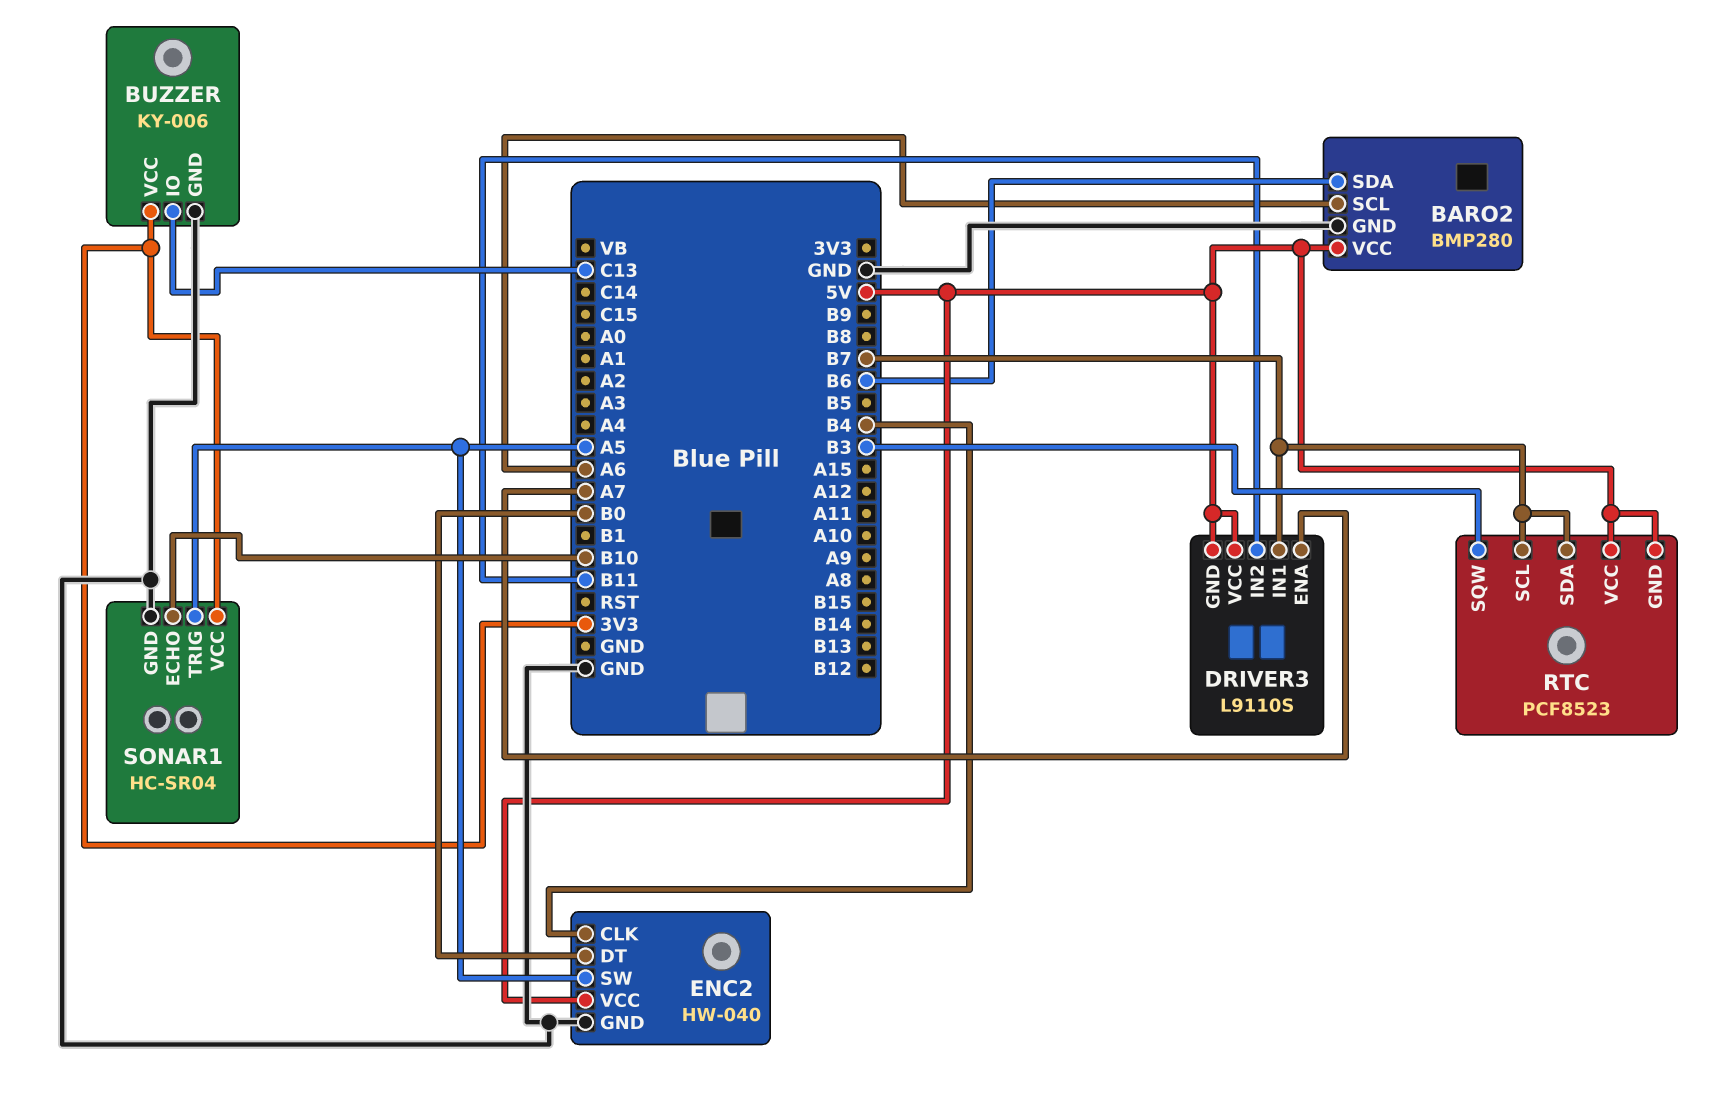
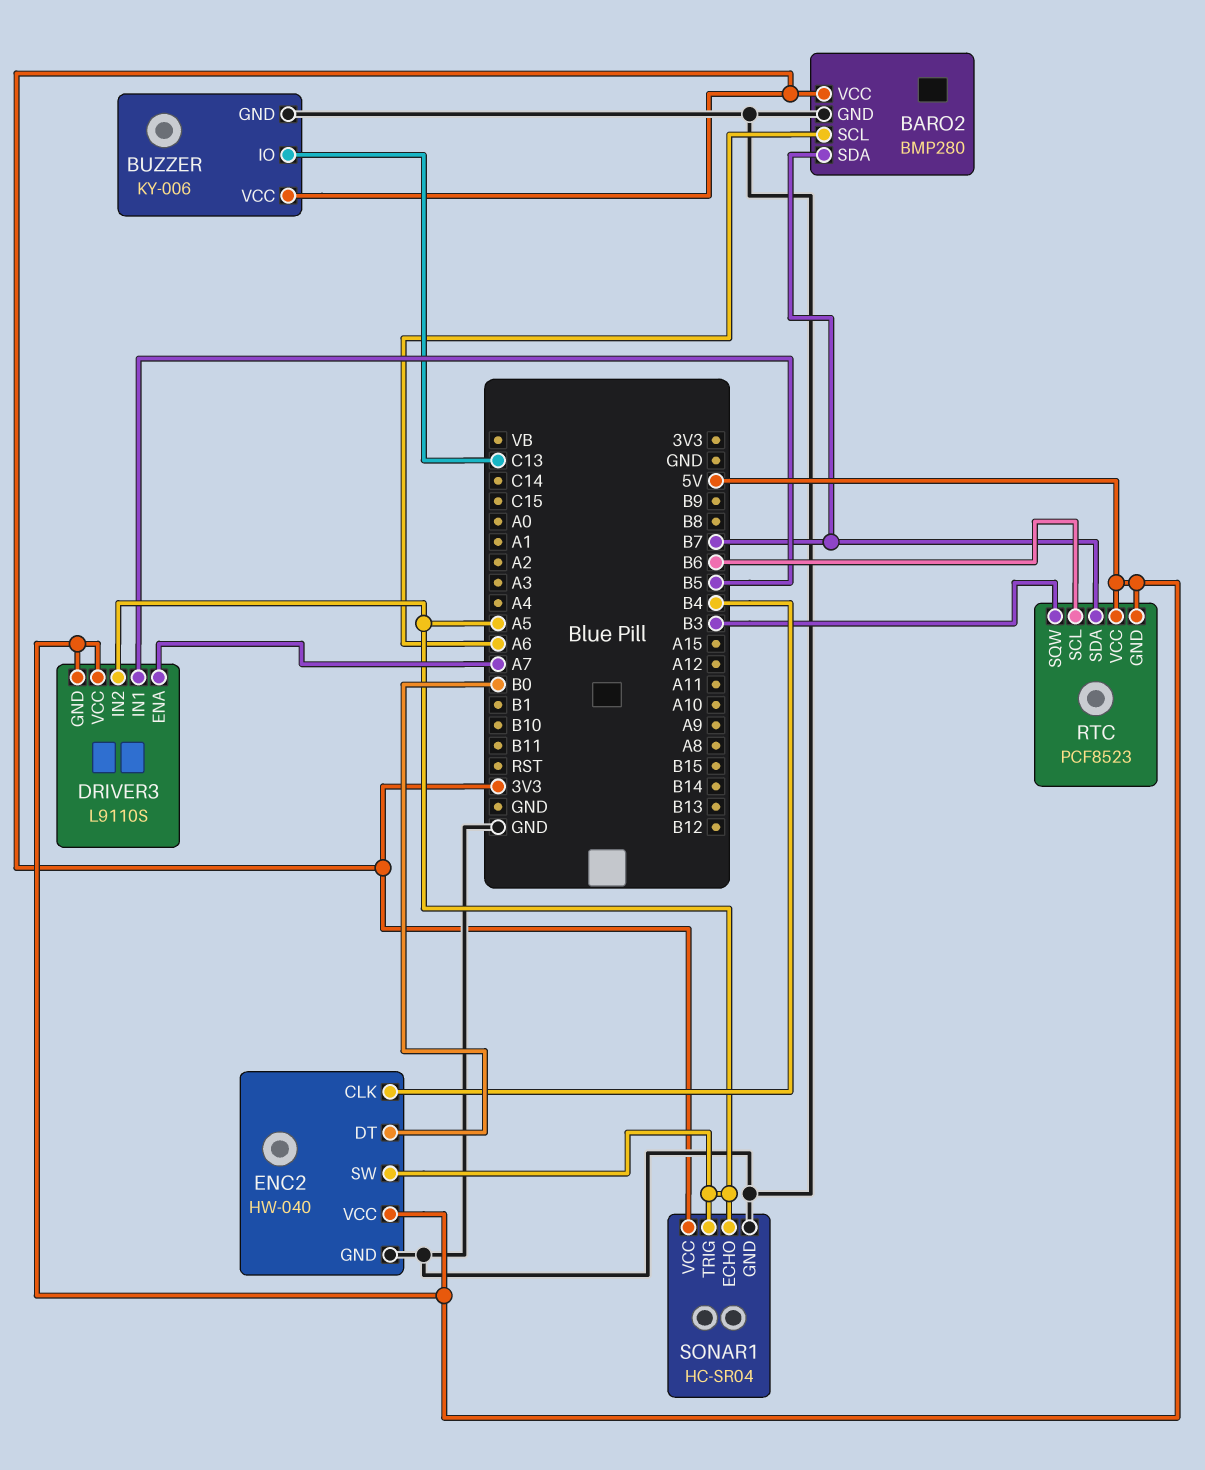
BARO2 pin SDA: B6 -> B7
BARO2 pin VCC: 5V -> 3V3
DRIVER3 pin IN1: B7 -> B5
DRIVER3 pin IN2: B11 -> A5
RTC pin SCL: B7 -> B6
SONAR1 pin ECHO: B10 -> A5

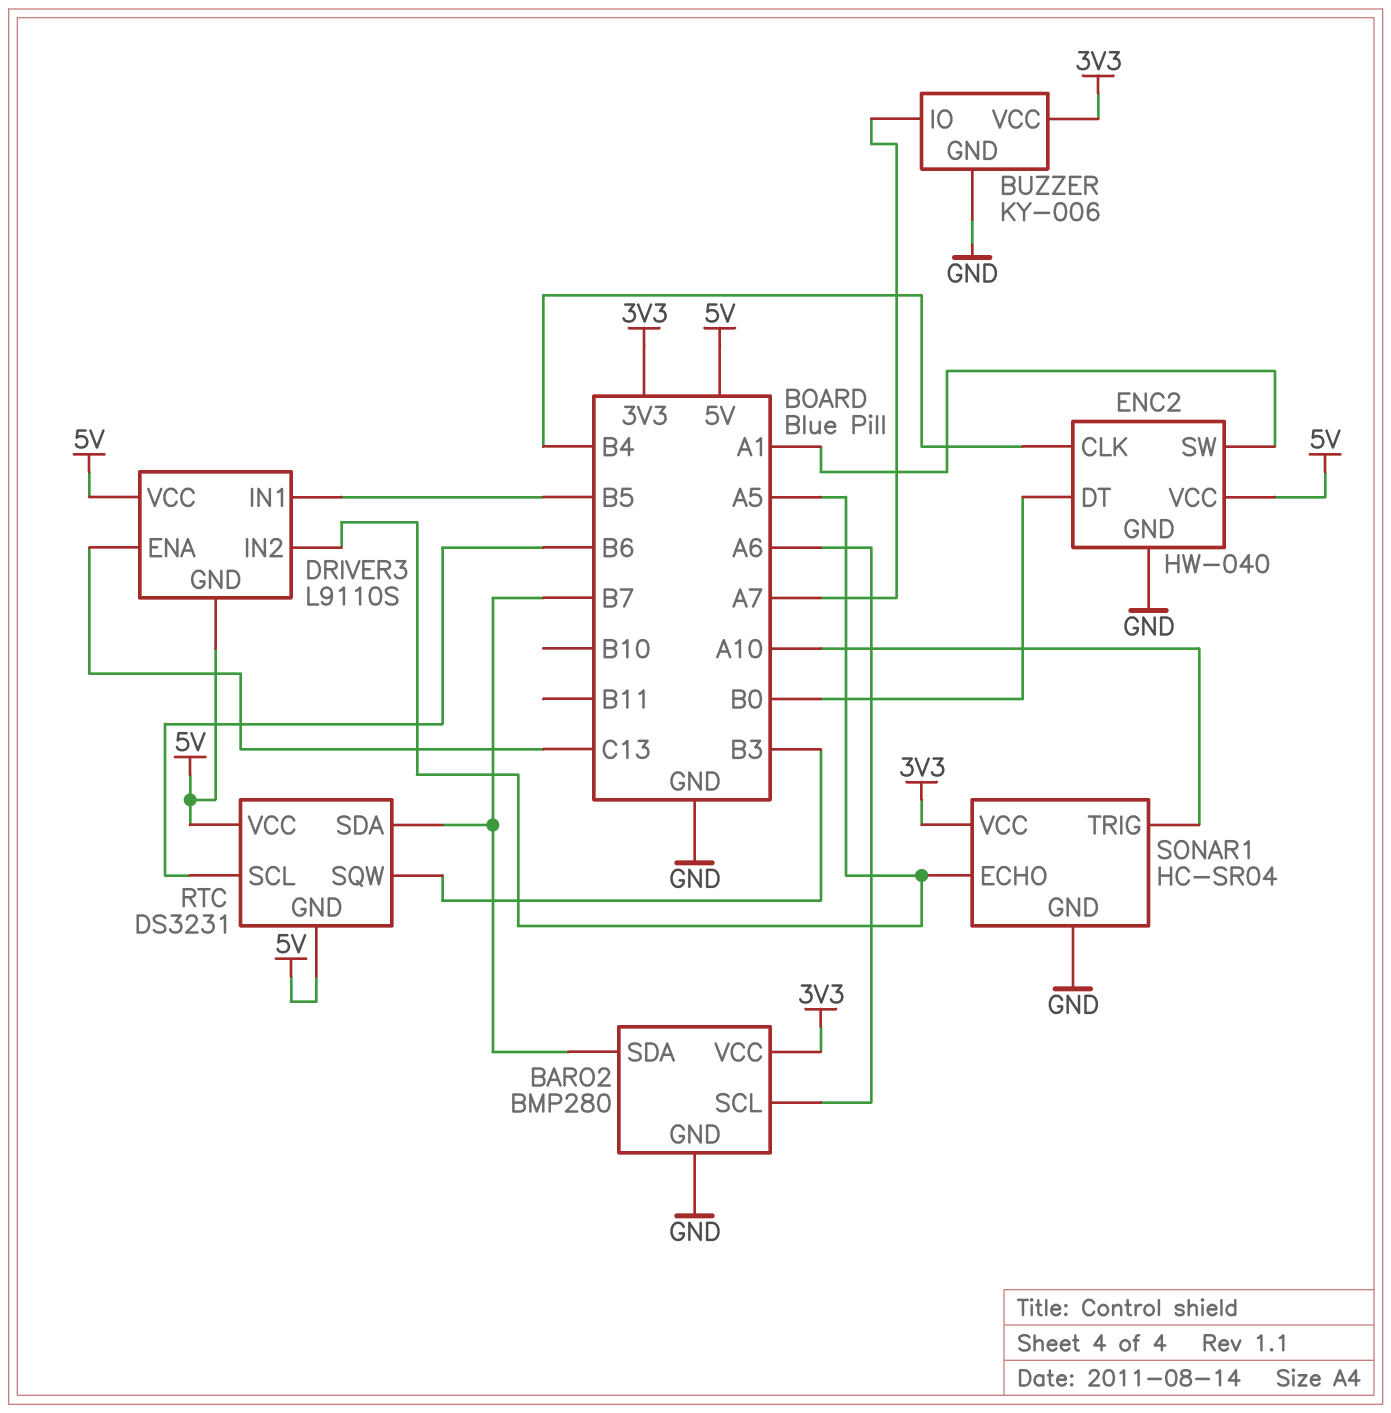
BUZZER pin IO: C13 -> A7
DRIVER3 pin ENA: A7 -> C13
ENC2 pin SW: A5 -> A1
RTC: PCF8523 -> DS3231
SONAR1 pin TRIG: A5 -> A10

